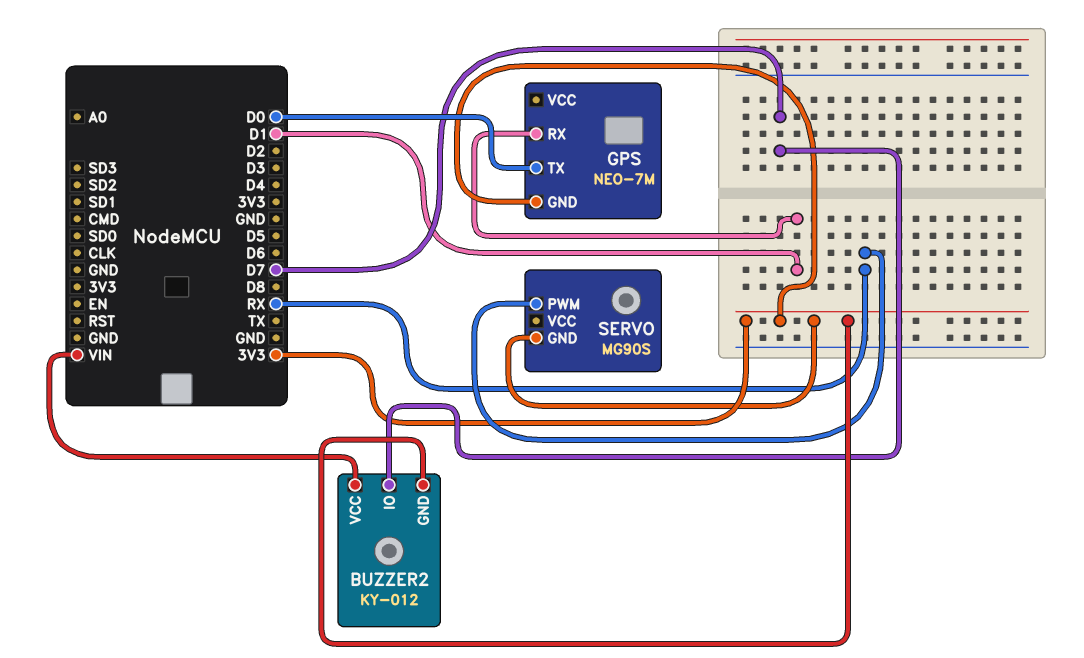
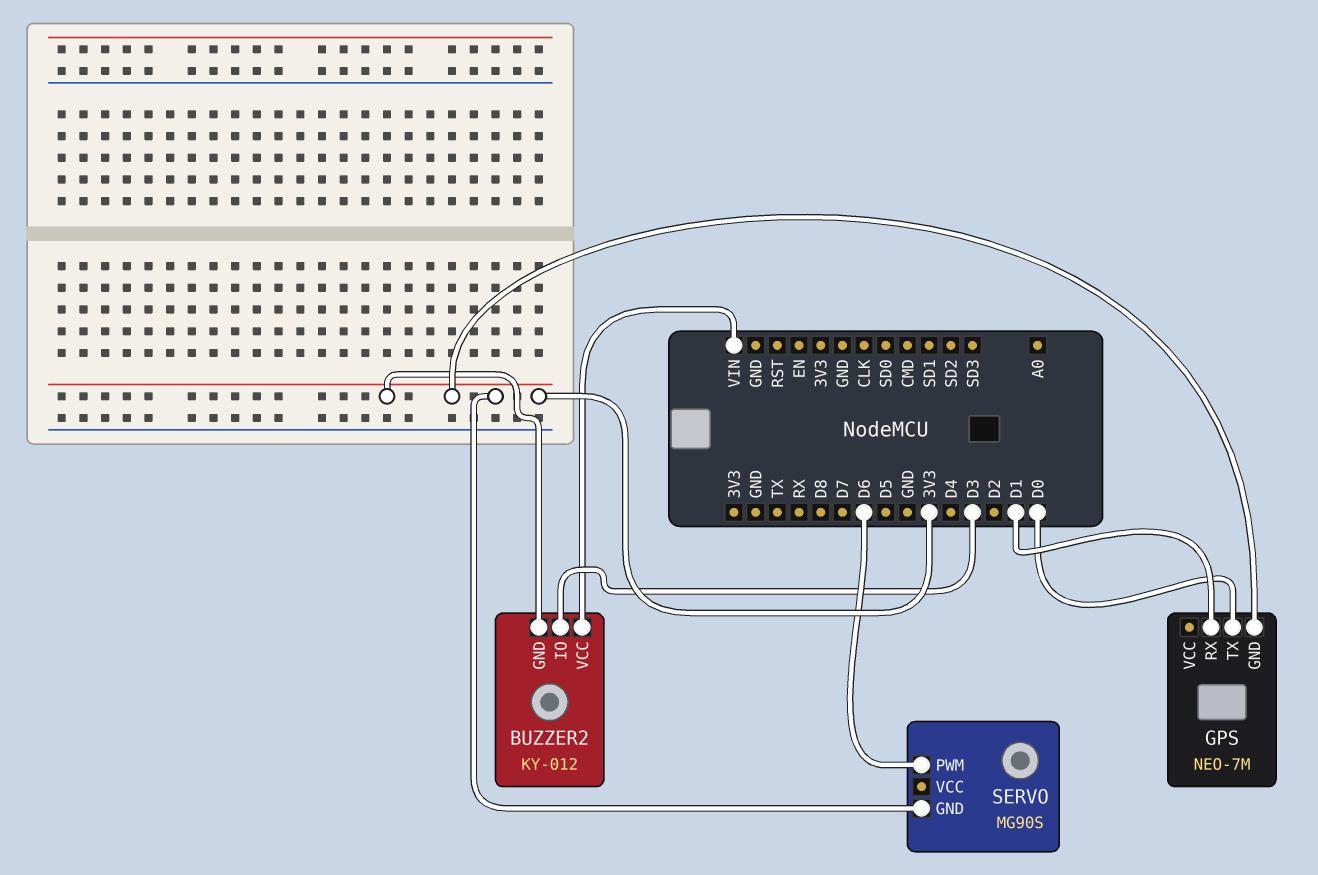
BUZZER2 pin IO: D7 -> D3
SERVO pin PWM: RX -> D6

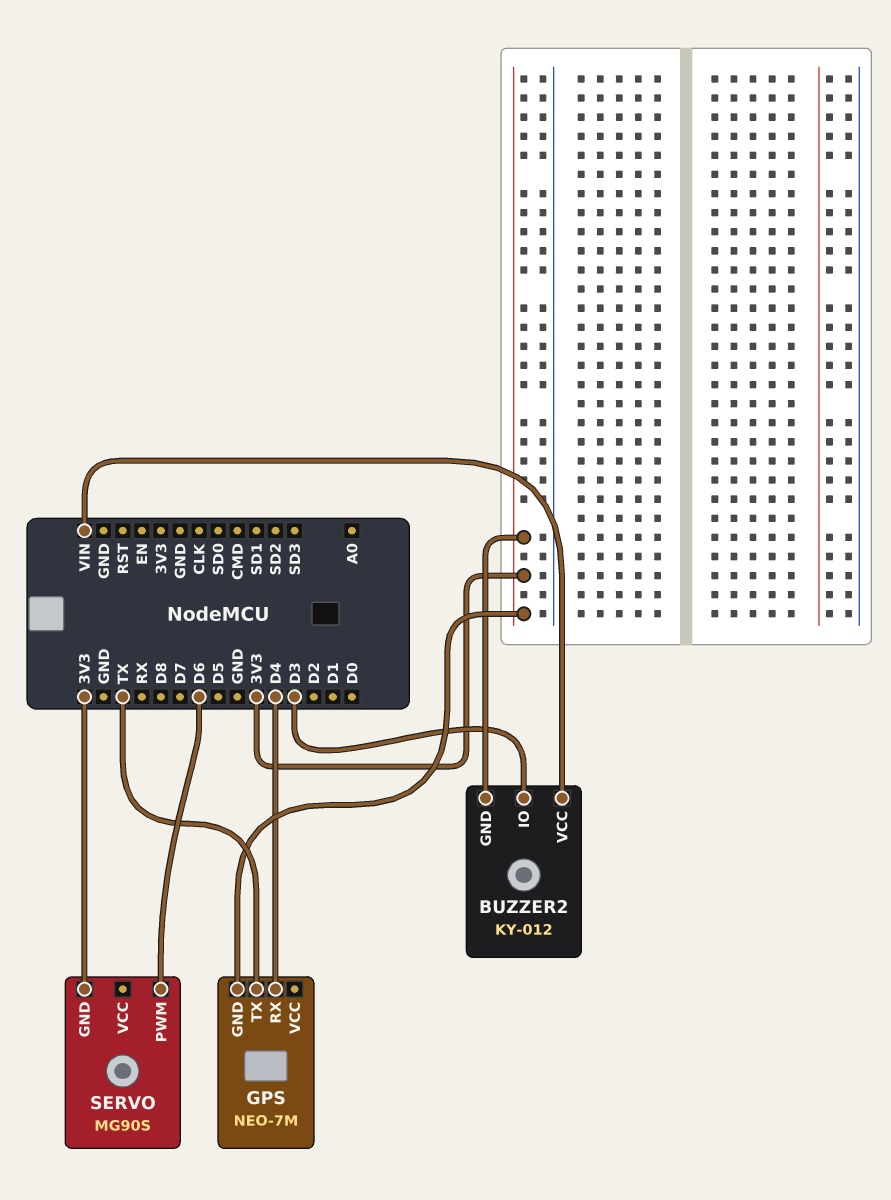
GPS pin RX: D1 -> D4
GPS pin TX: D0 -> TX

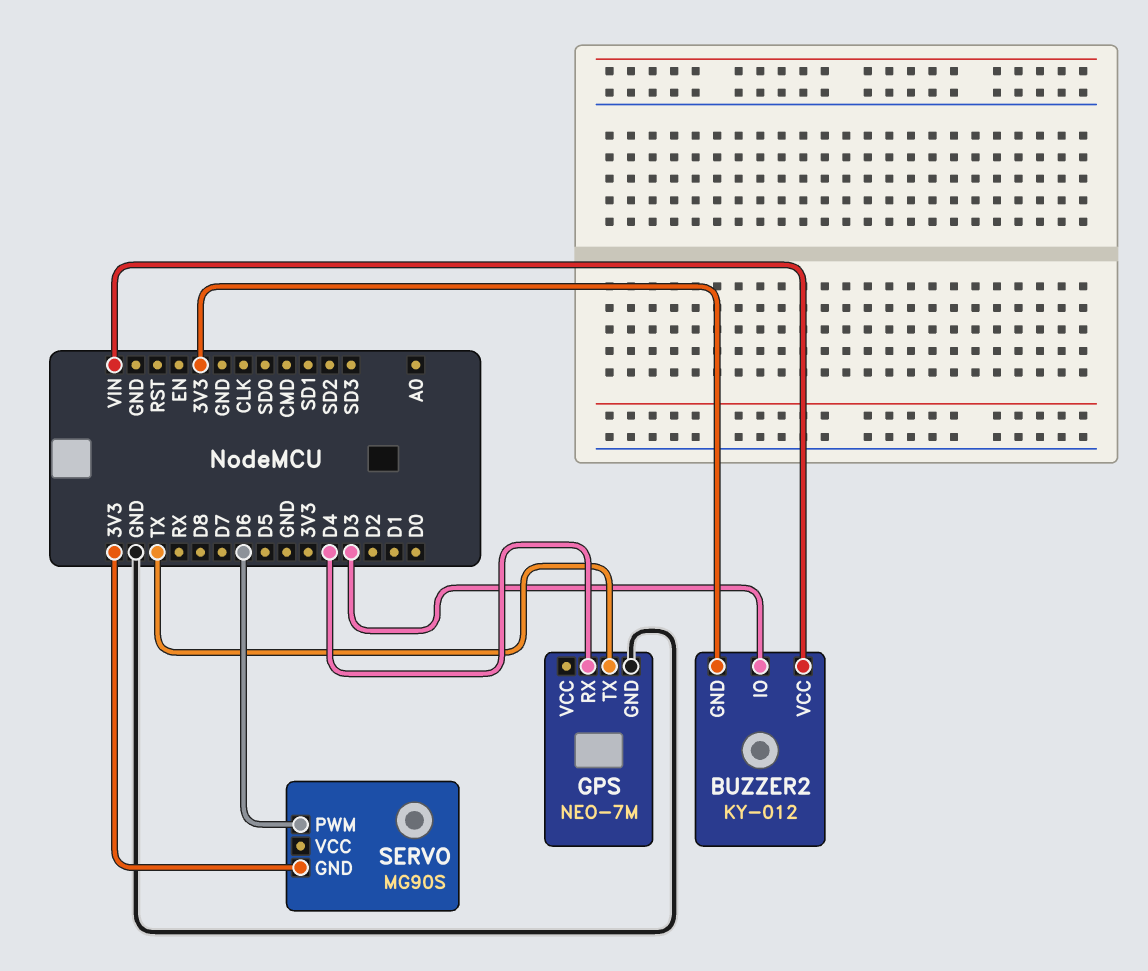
GPS pin GND: 3V3 -> GND

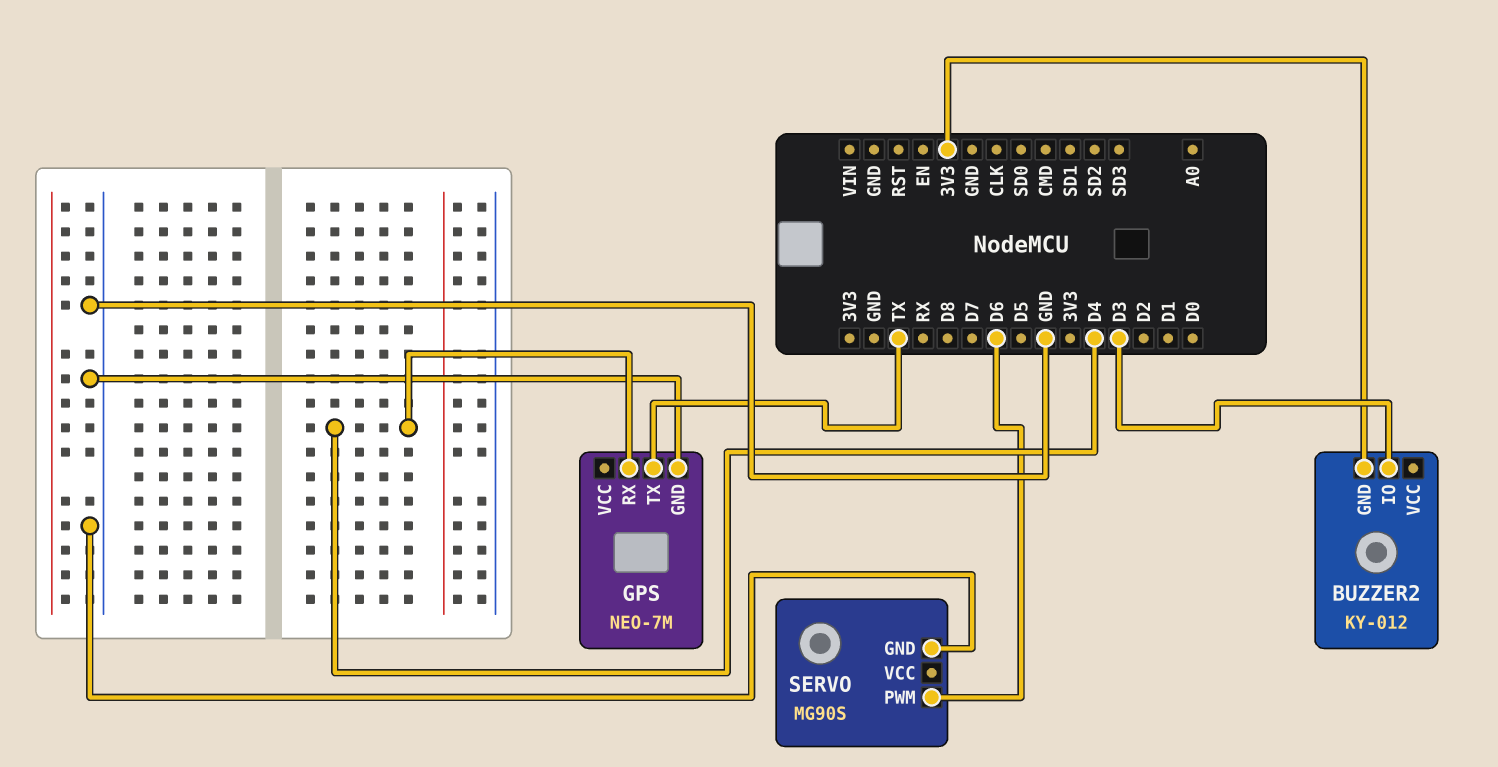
BUZZER2 pin VCC: VIN -> none
SERVO pin GND: 3V3 -> GND

